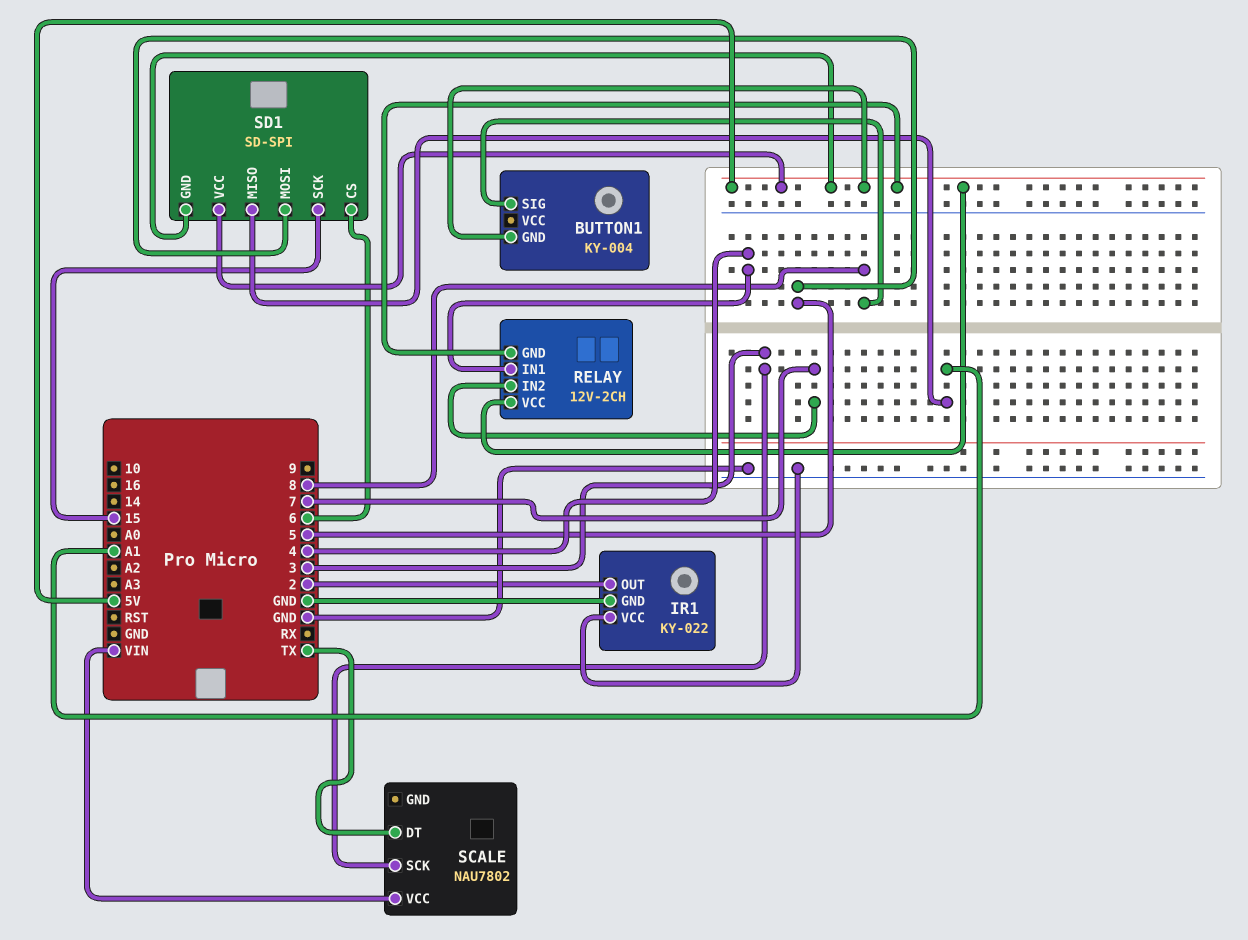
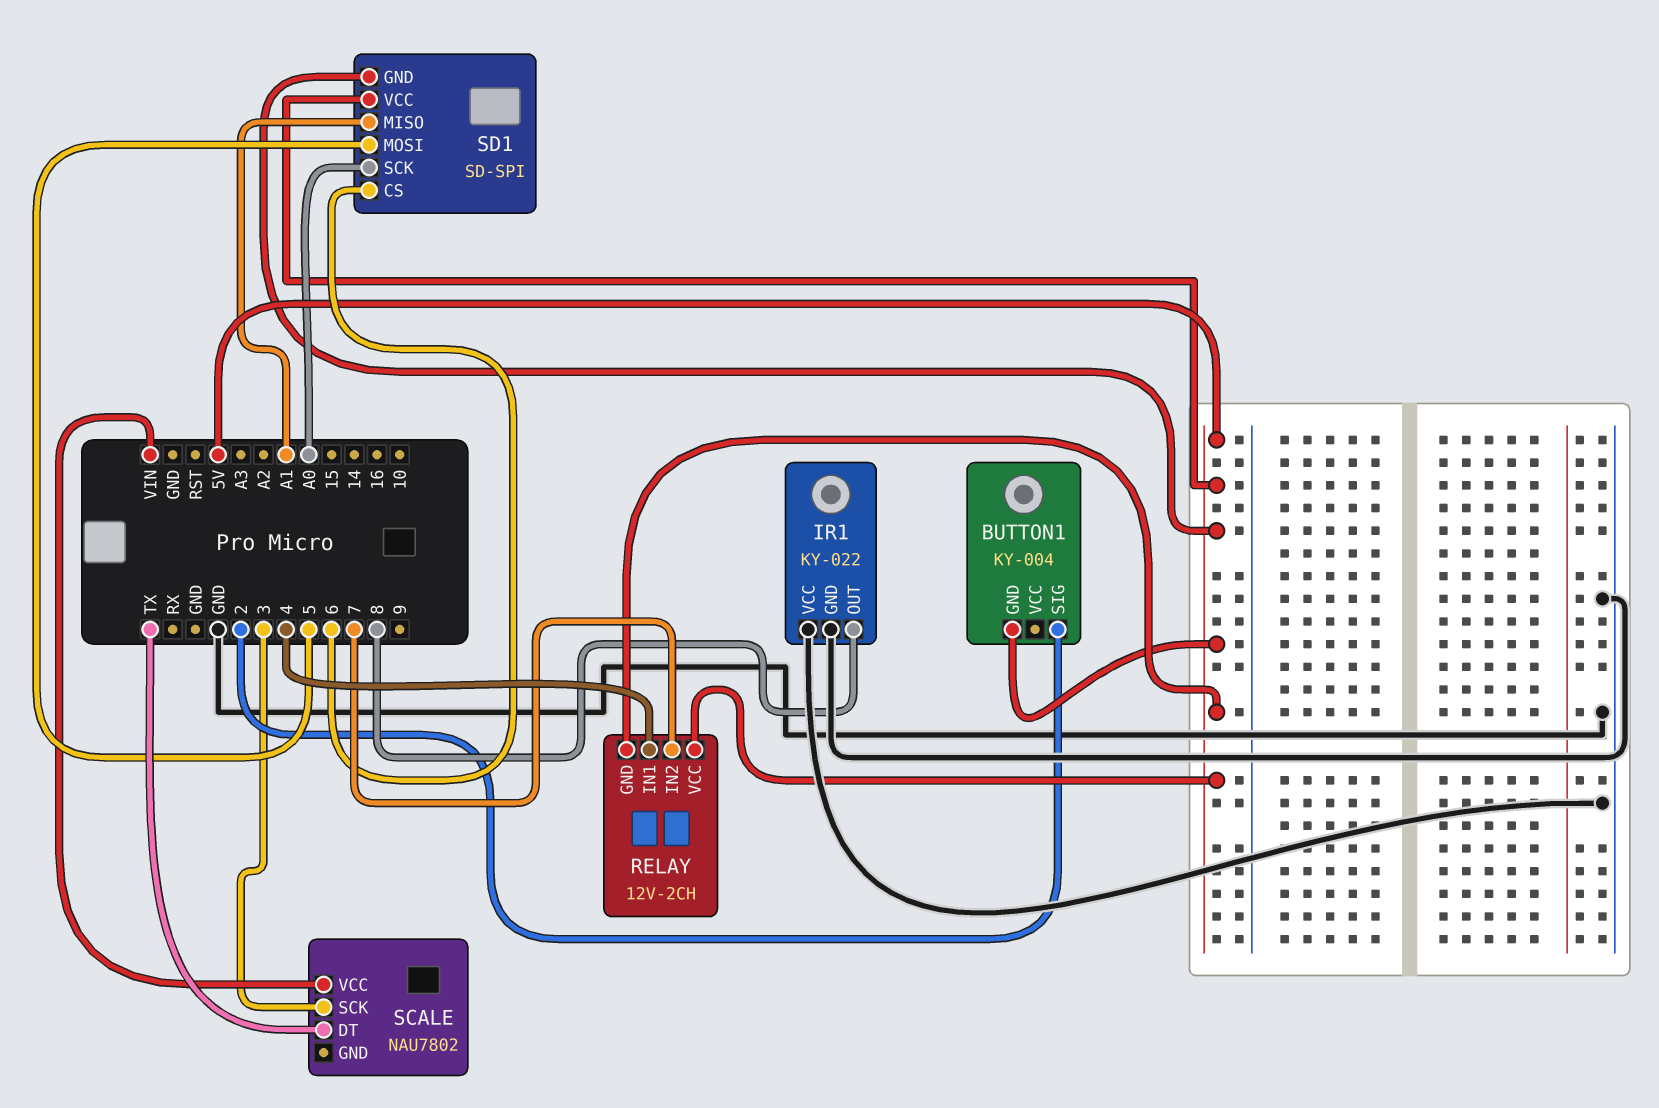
BUTTON1 pin SIG: 8 -> 2
IR1 pin OUT: 2 -> 8
SD1 pin SCK: 15 -> A0

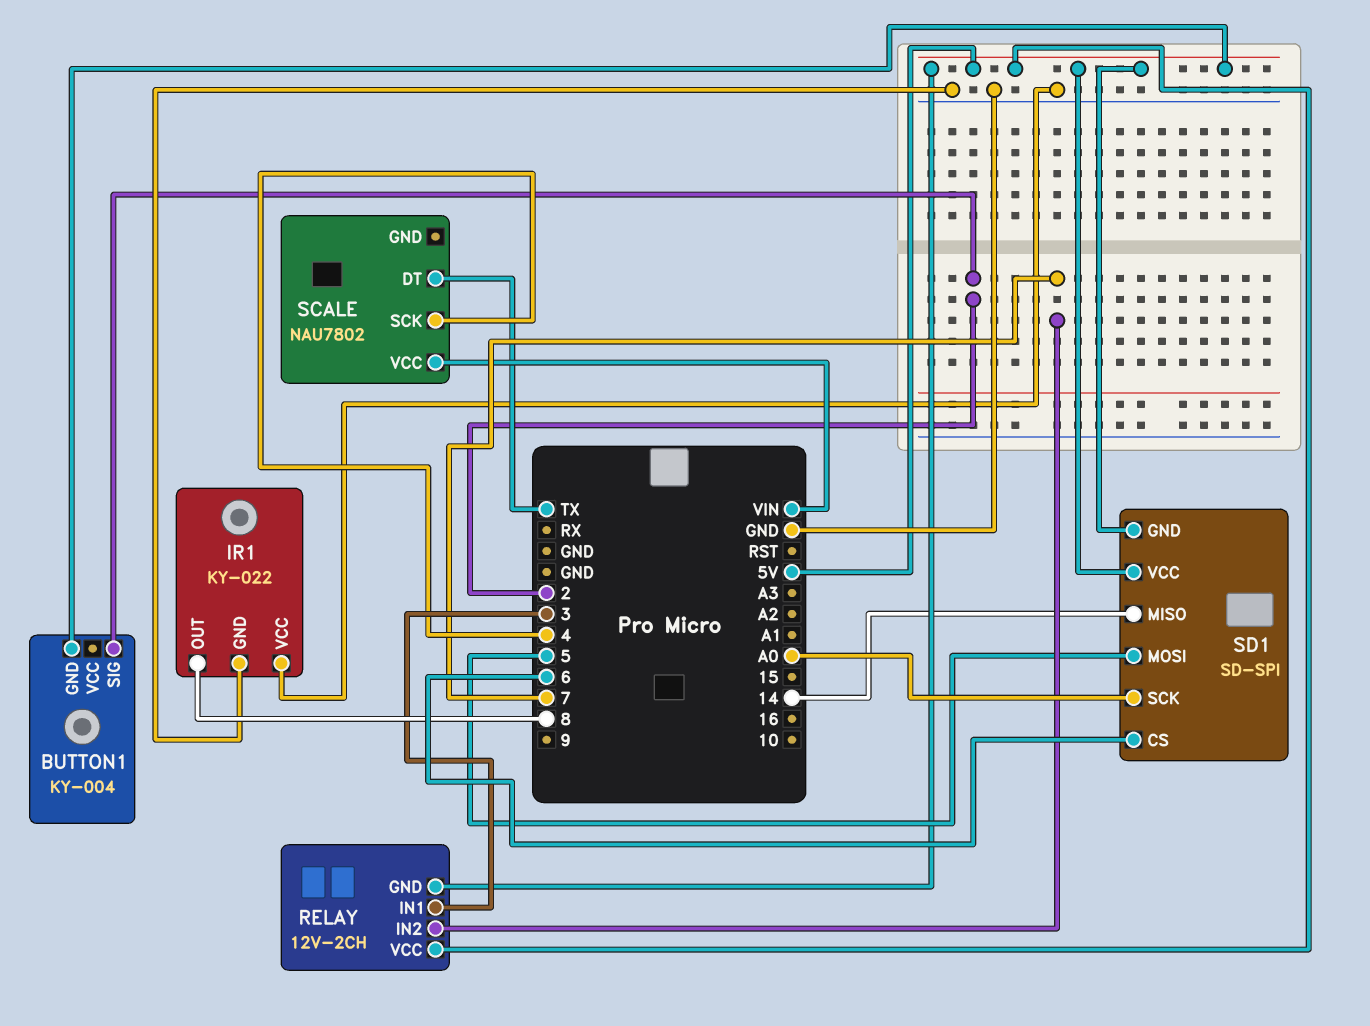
RELAY pin IN1: 4 -> 3
SCALE pin SCK: 3 -> 4
SD1 pin MISO: A1 -> 14

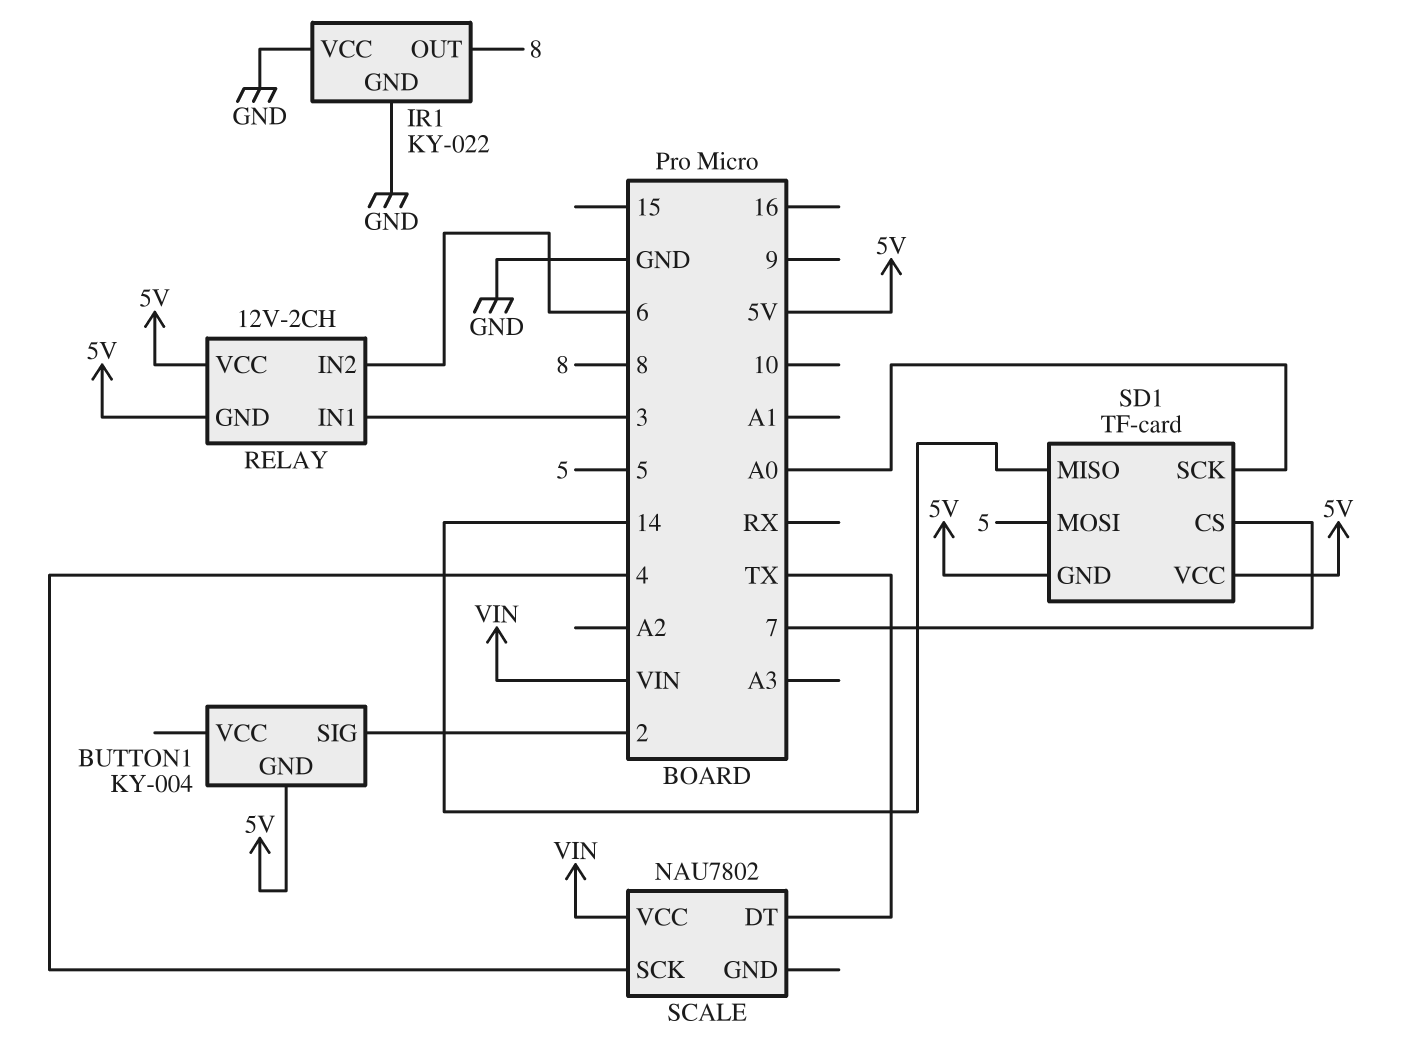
RELAY pin IN2: 7 -> 6
SD1: SD-SPI -> TF-card
SD1 pin CS: 6 -> 7

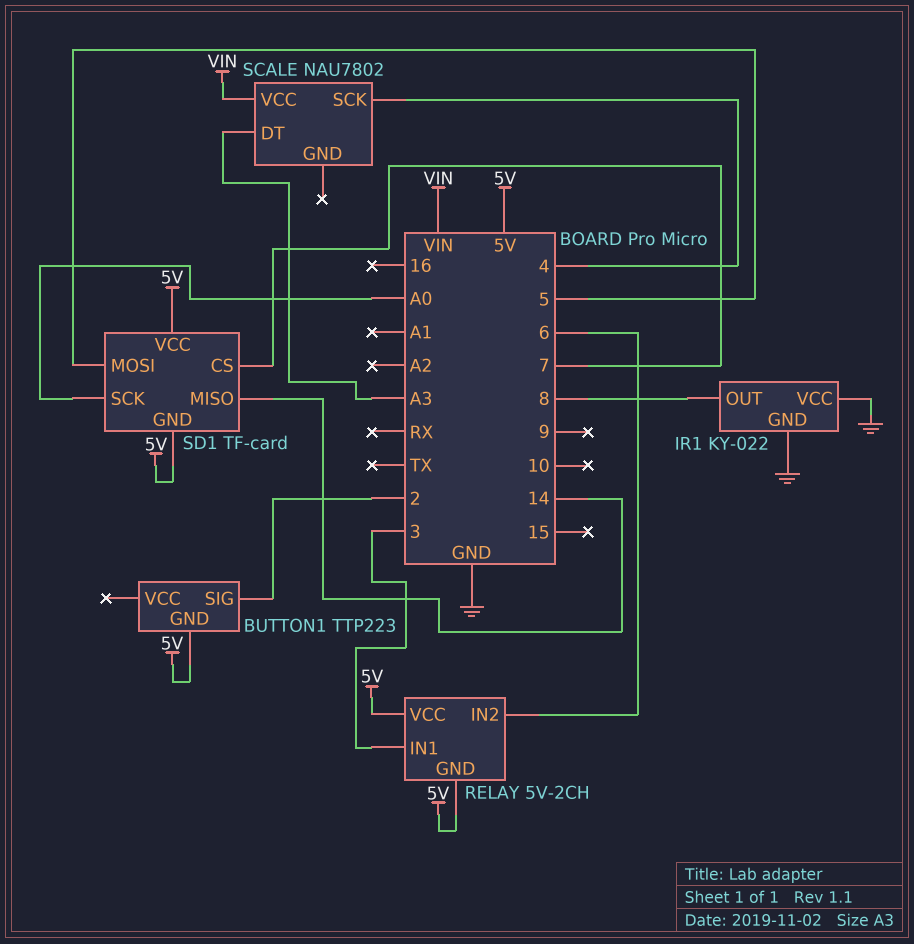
BUTTON1: KY-004 -> TTP223
RELAY: 12V-2CH -> 5V-2CH
SCALE pin DT: TX -> A3

